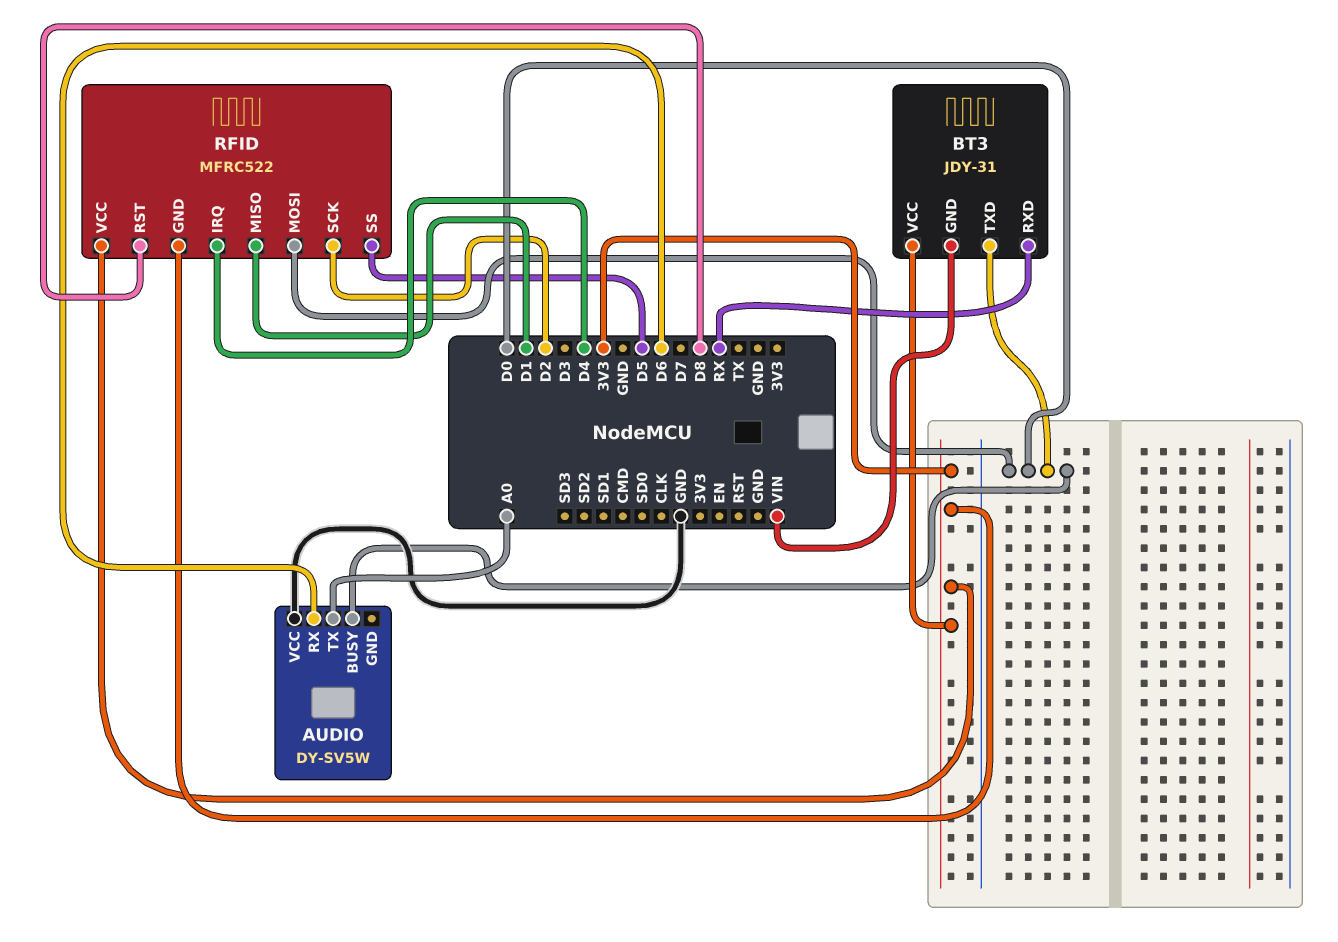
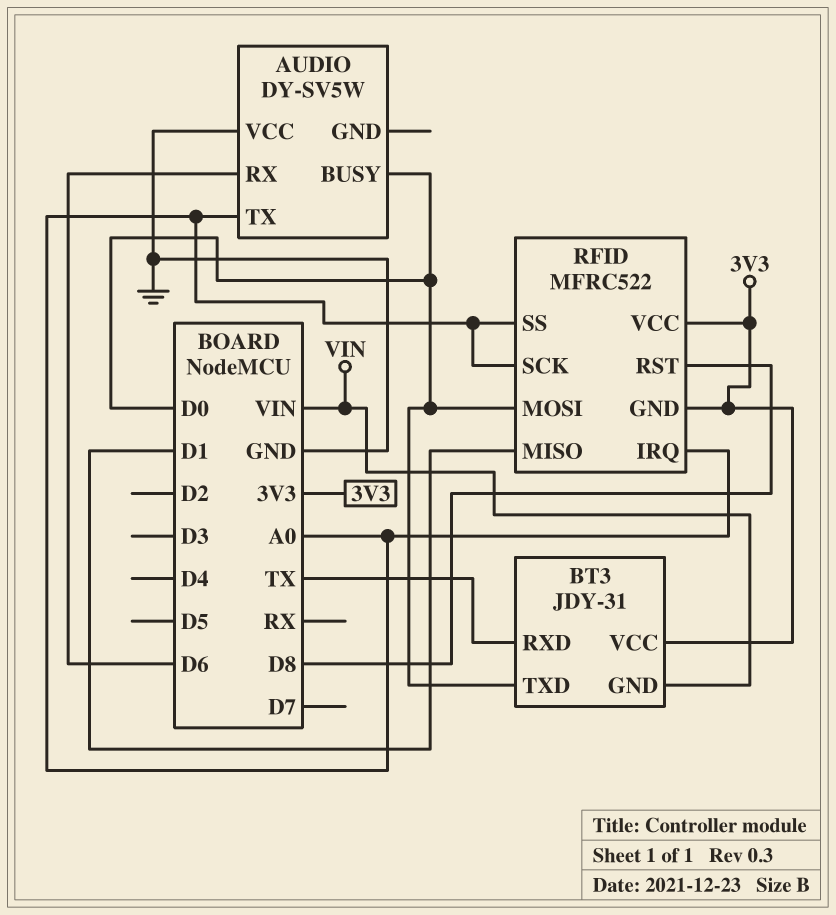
BT3 pin RXD: RX -> TX
RFID pin IRQ: D4 -> A0
RFID pin SCK: D2 -> A0
RFID pin SS: D5 -> A0

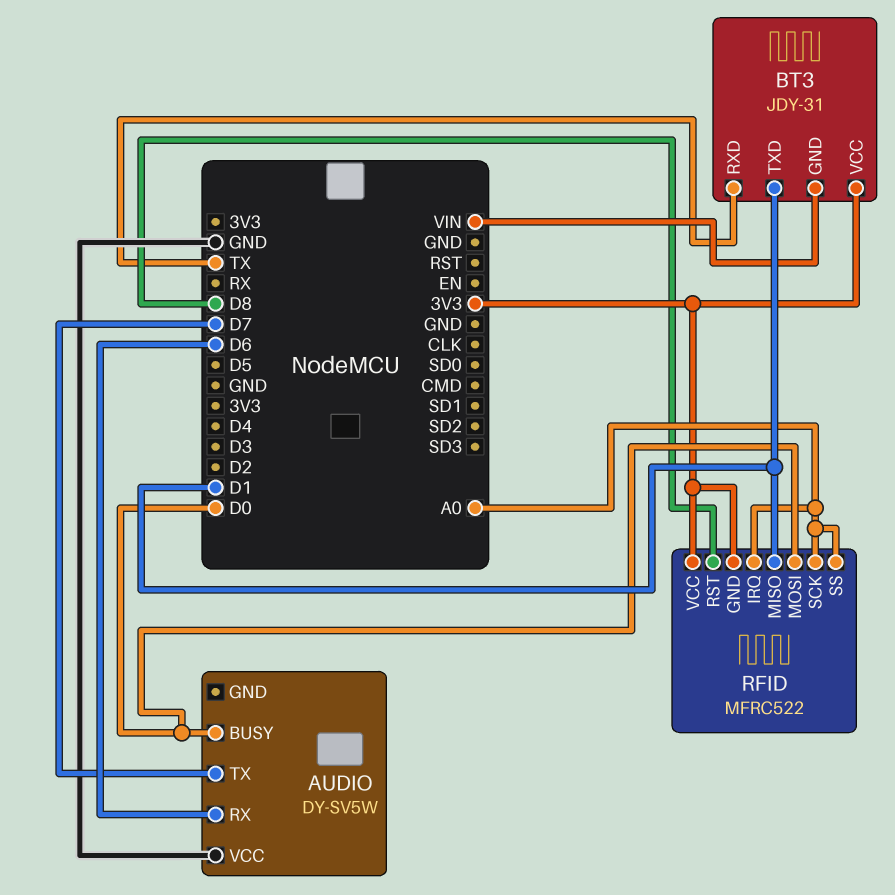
AUDIO pin TX: A0 -> D7
BT3 pin TXD: D0 -> D1

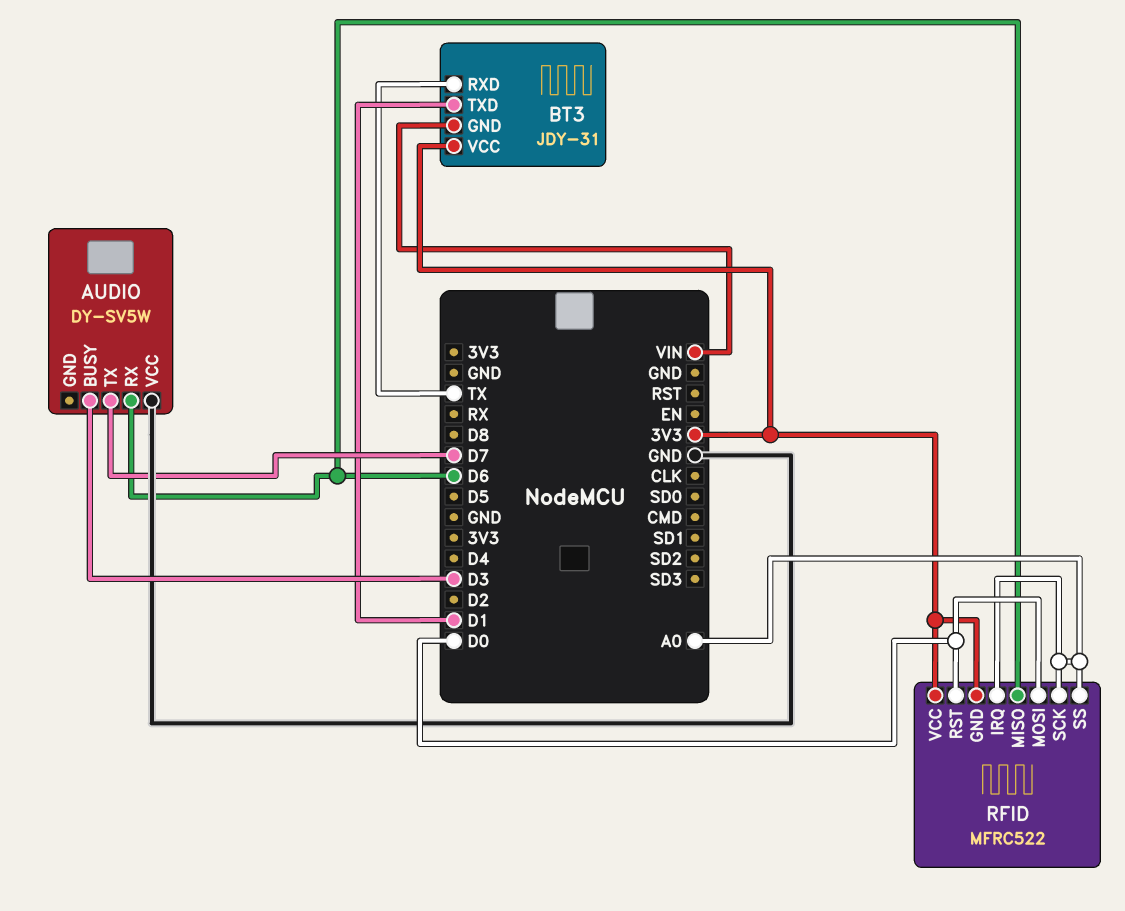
AUDIO pin BUSY: D0 -> D3
RFID pin MISO: D1 -> D6
RFID pin RST: D8 -> D0

